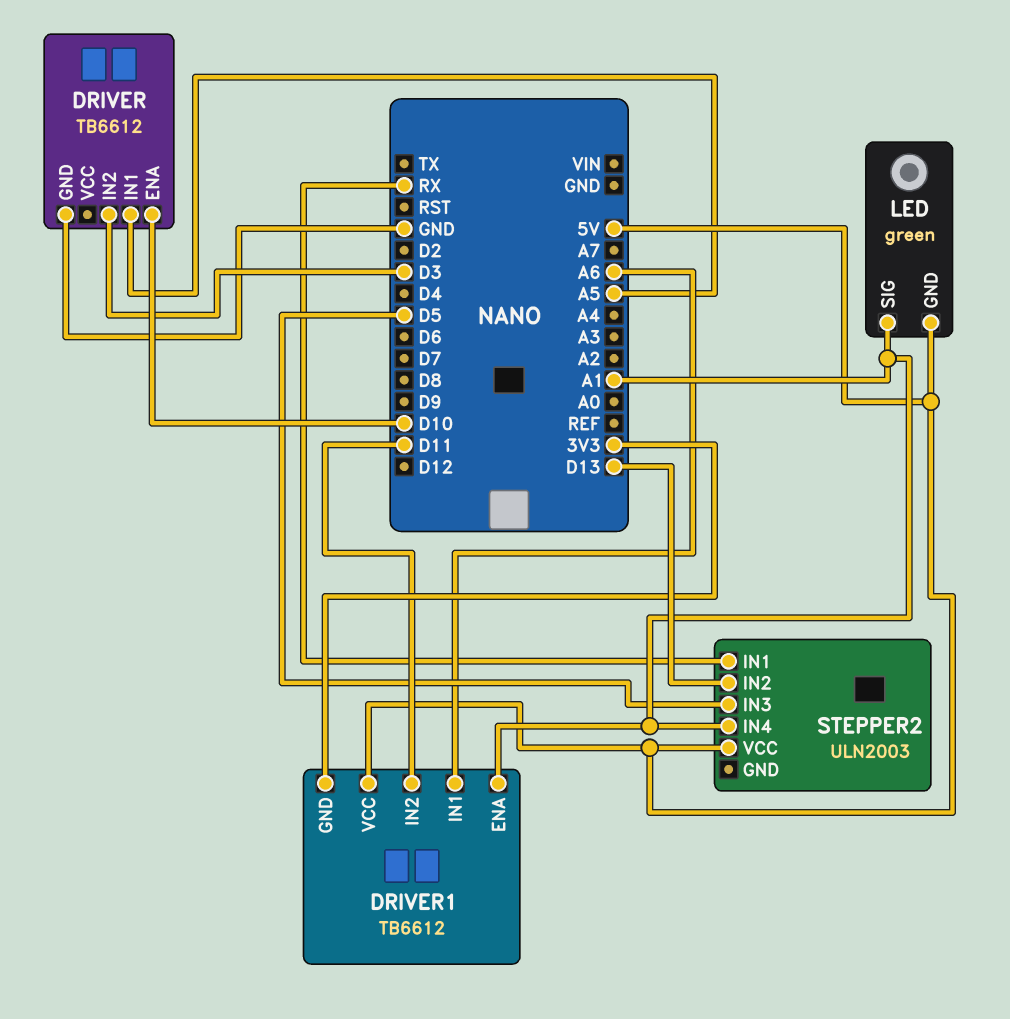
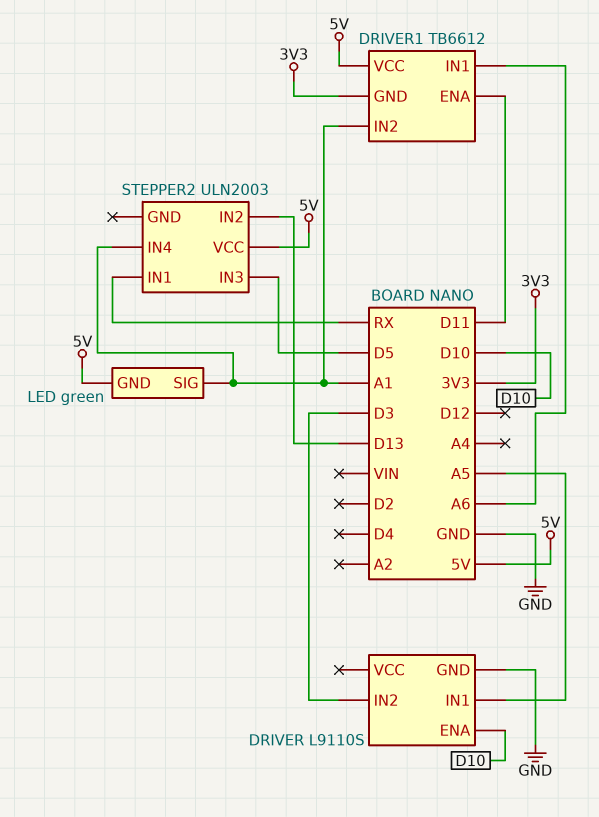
DRIVER: TB6612 -> L9110S
DRIVER1 pin ENA: A1 -> D11
DRIVER1 pin IN2: D11 -> A1

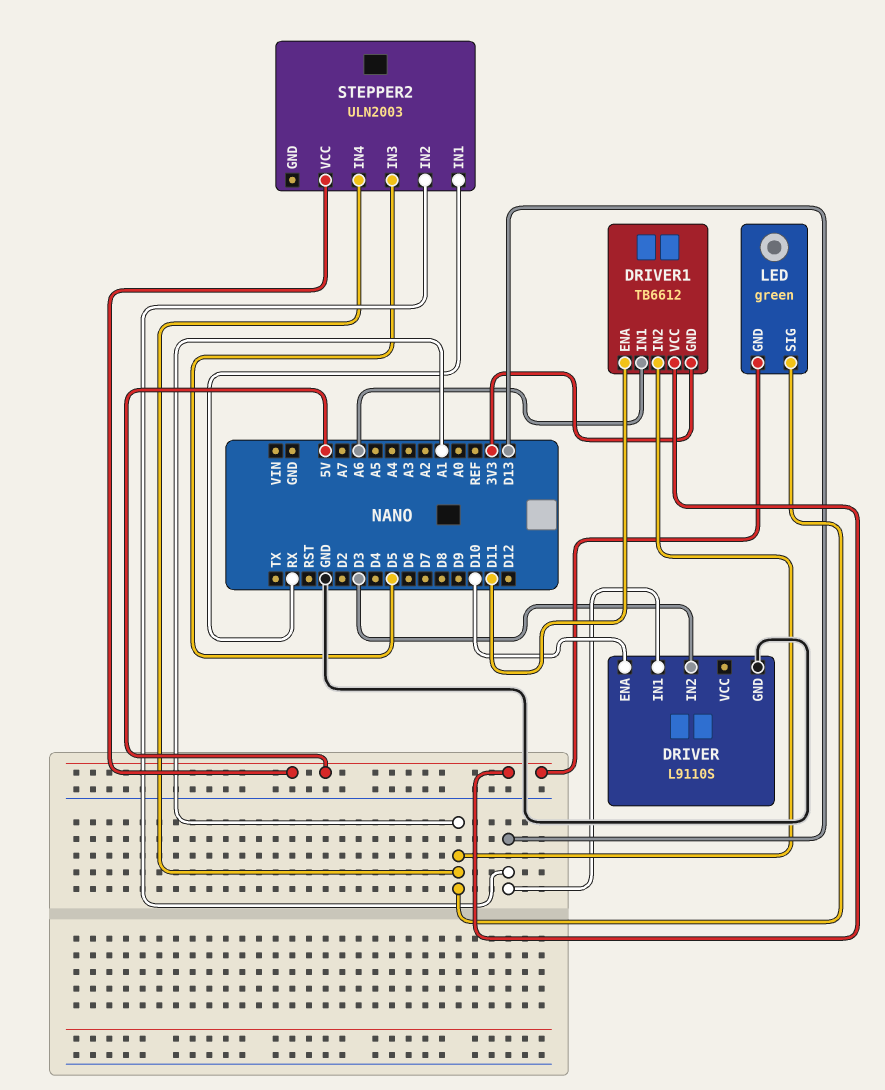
DRIVER pin IN1: A5 -> D13

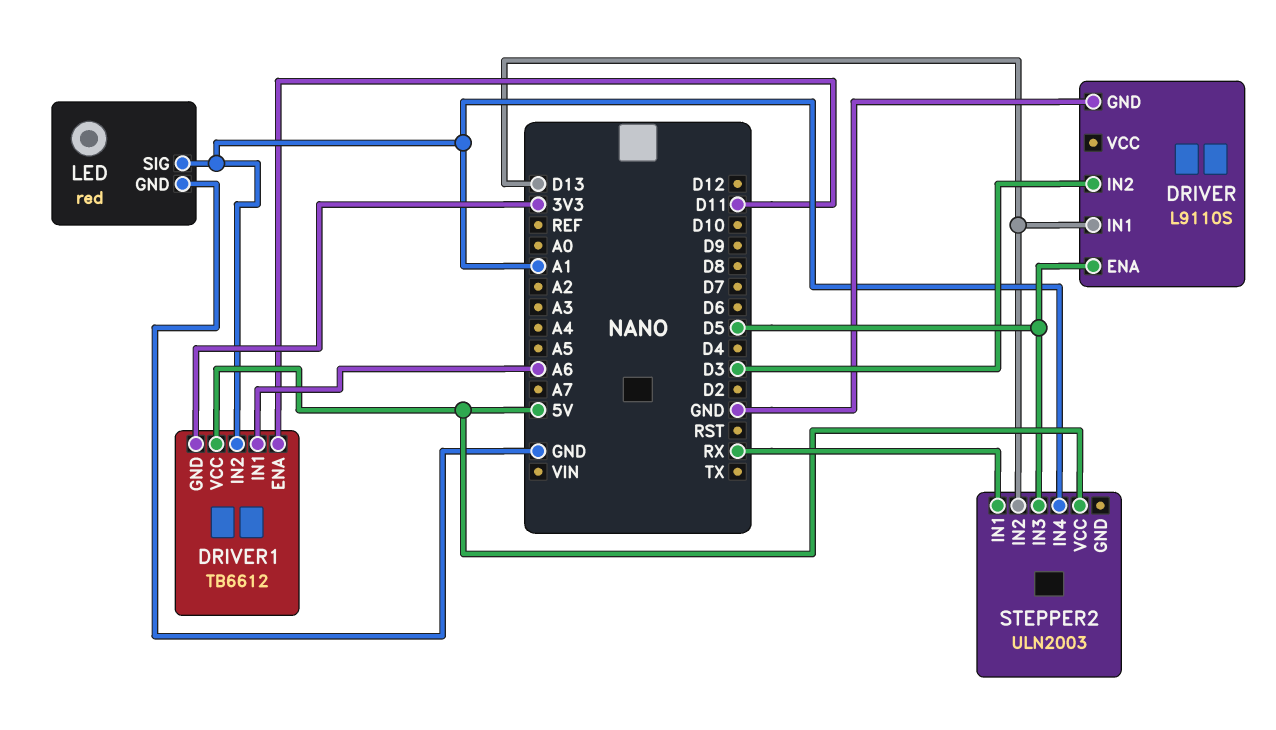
DRIVER pin ENA: D10 -> D5
LED: green -> red
LED pin GND: 5V -> GND

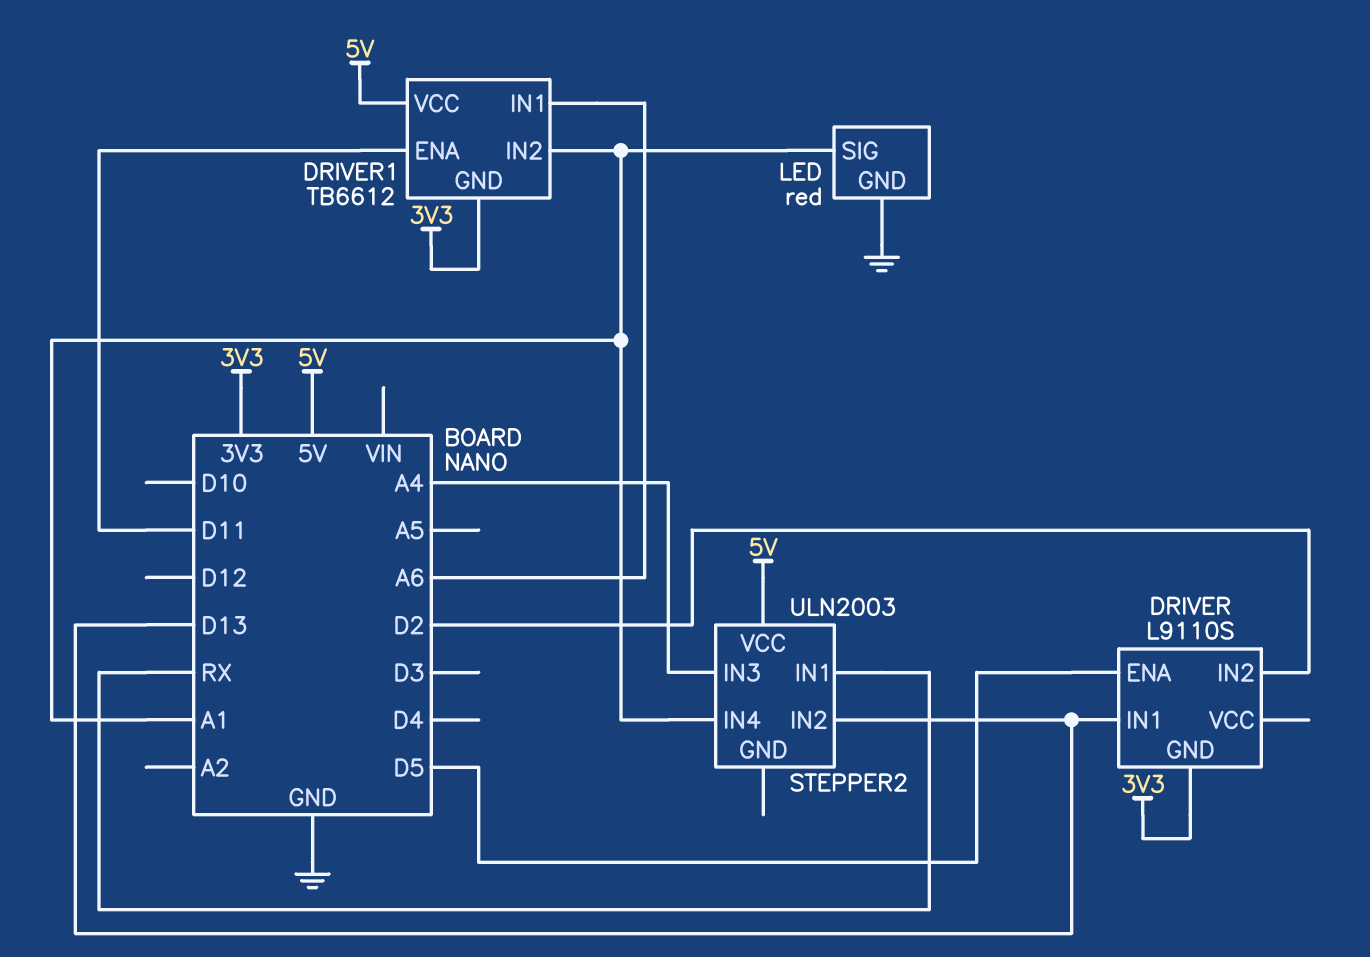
DRIVER pin GND: GND -> 3V3
DRIVER pin IN2: D3 -> D2
STEPPER2 pin IN3: D5 -> A4

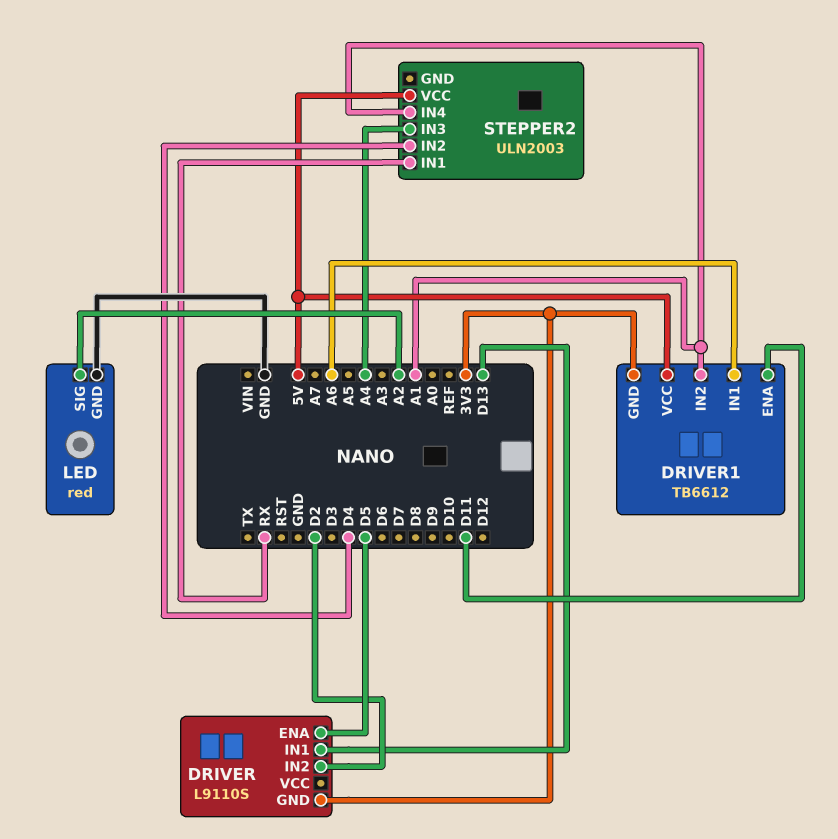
LED pin SIG: A1 -> A2
STEPPER2 pin IN2: D13 -> D4

